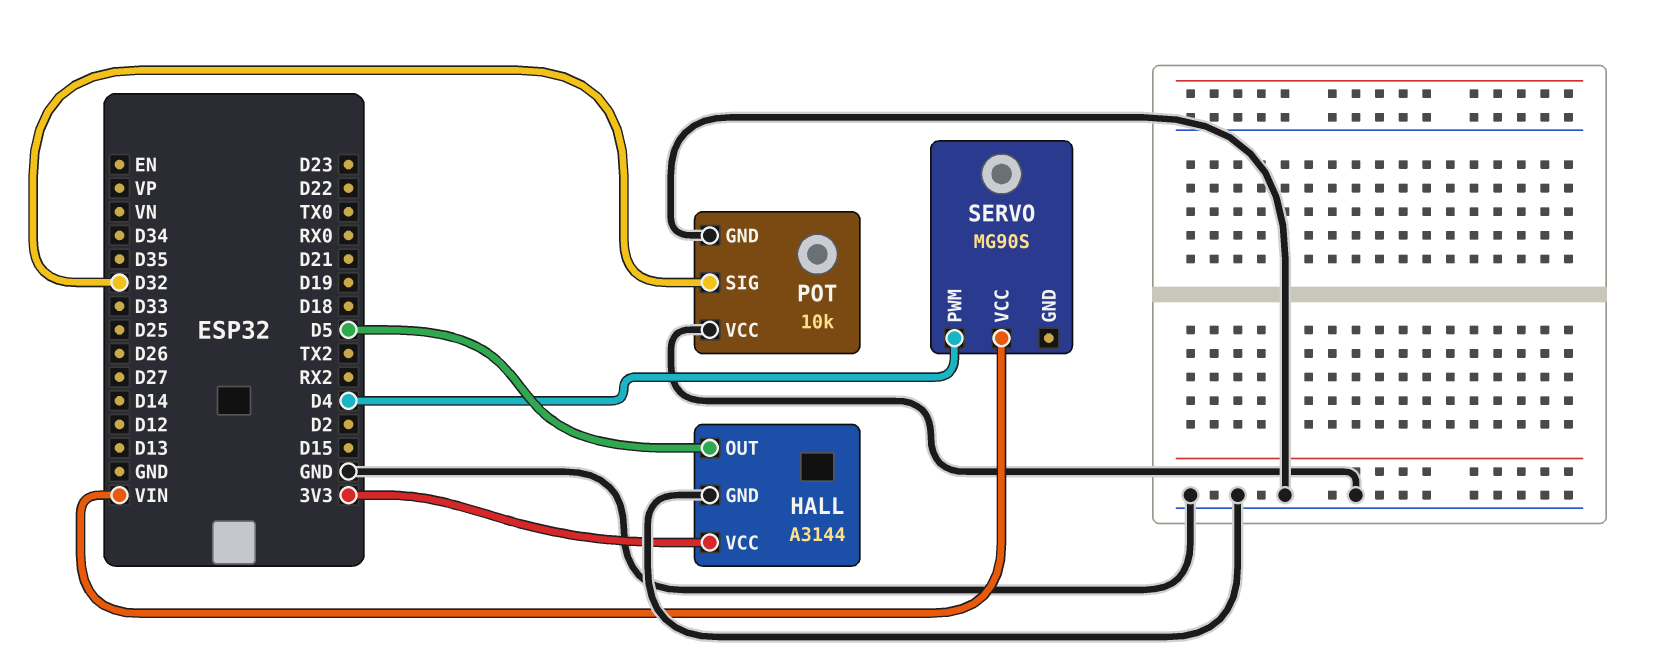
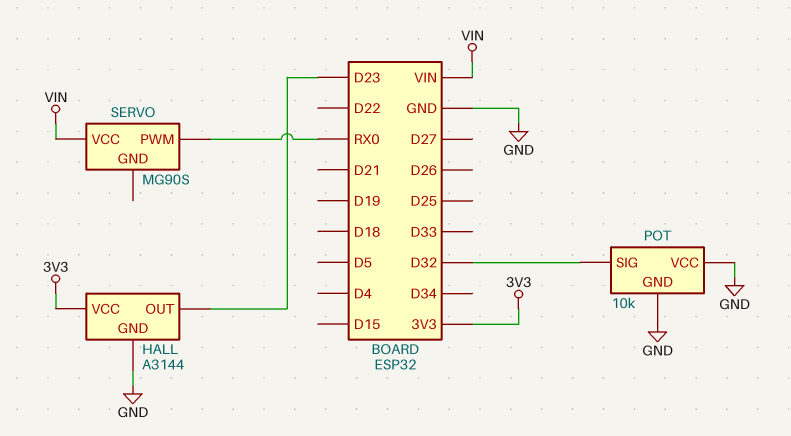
HALL pin OUT: D5 -> D23
SERVO pin PWM: D4 -> RX0

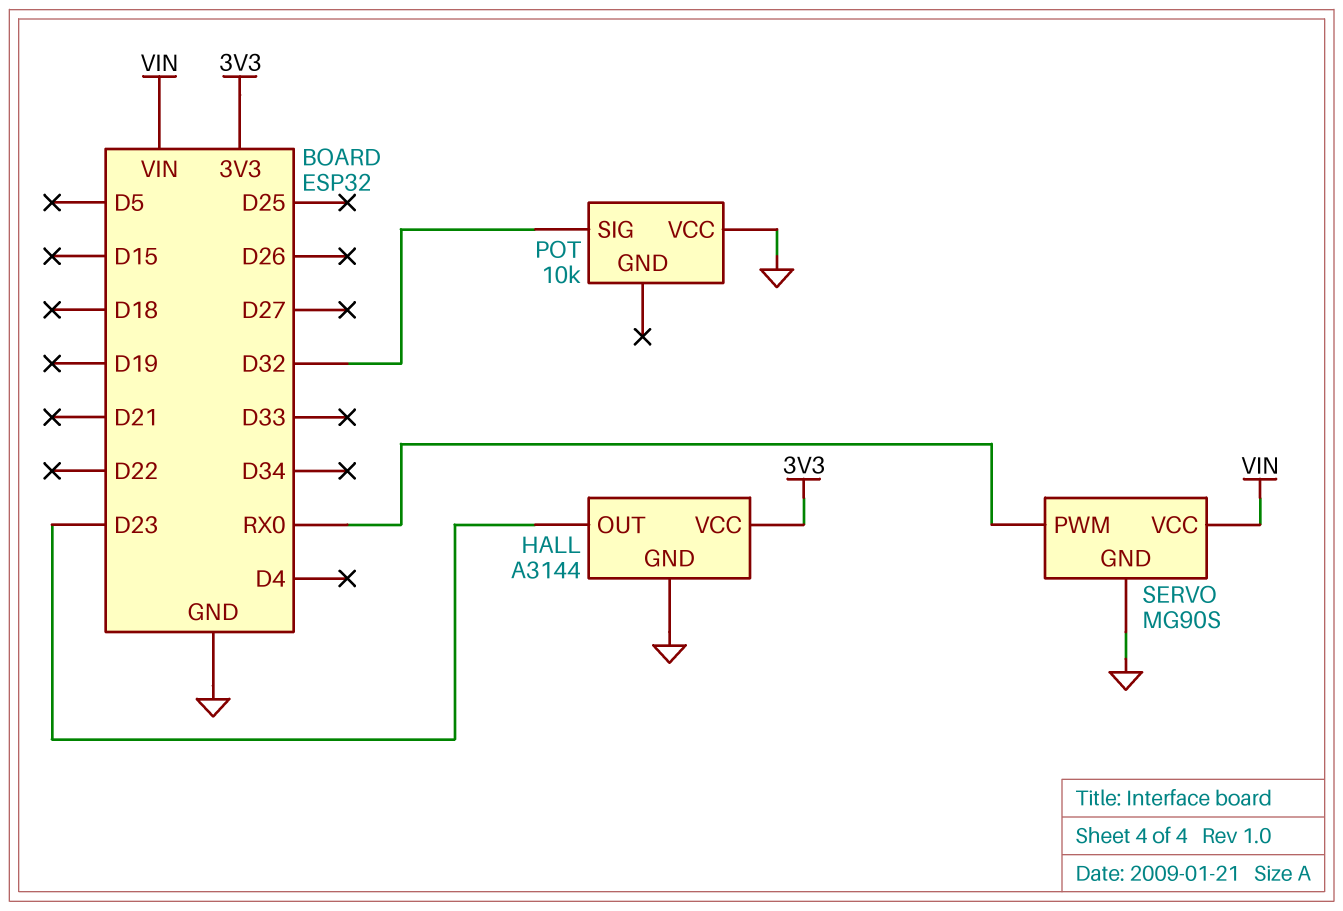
POT pin GND: GND -> none
SERVO pin GND: none -> GND

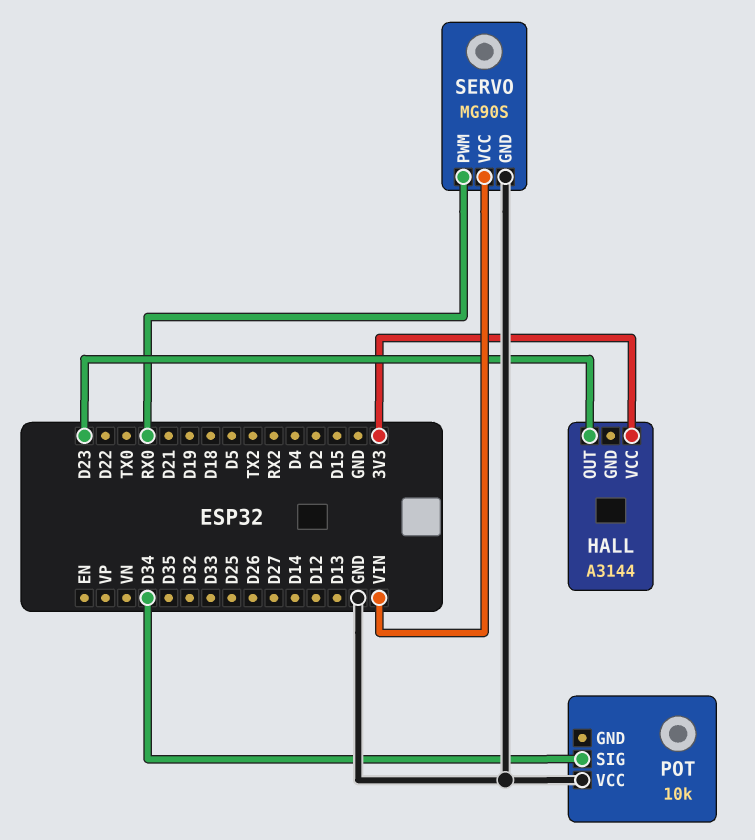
HALL pin GND: GND -> none
POT pin SIG: D32 -> D34

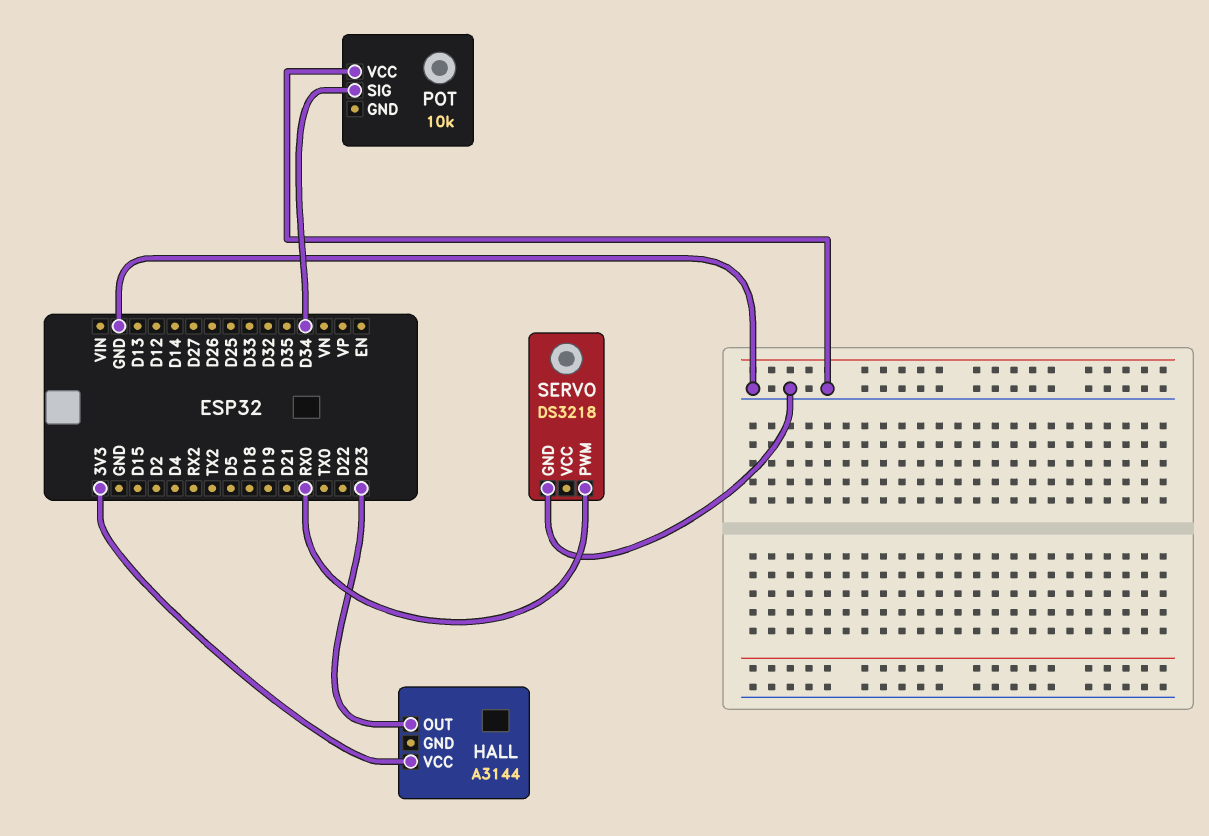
SERVO: MG90S -> DS3218
SERVO pin VCC: VIN -> none

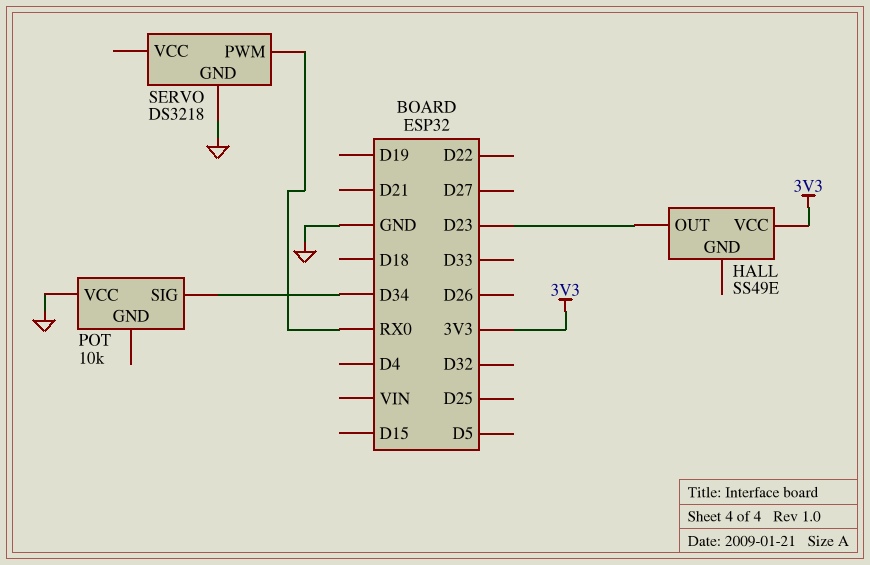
HALL: A3144 -> SS49E

